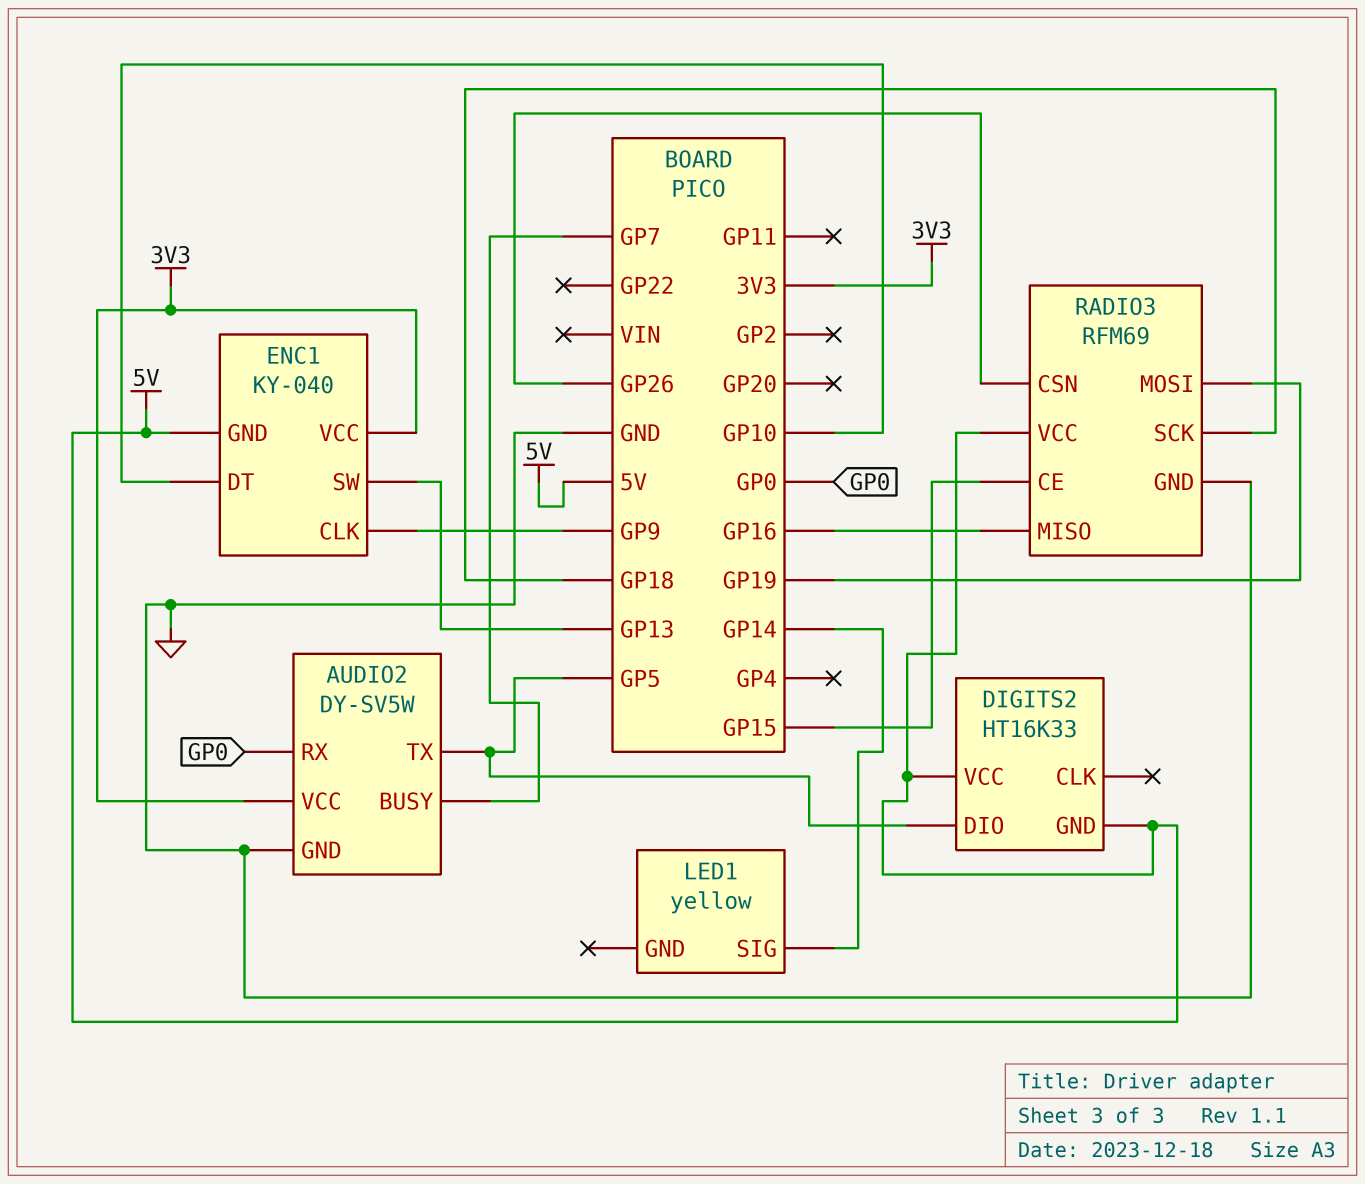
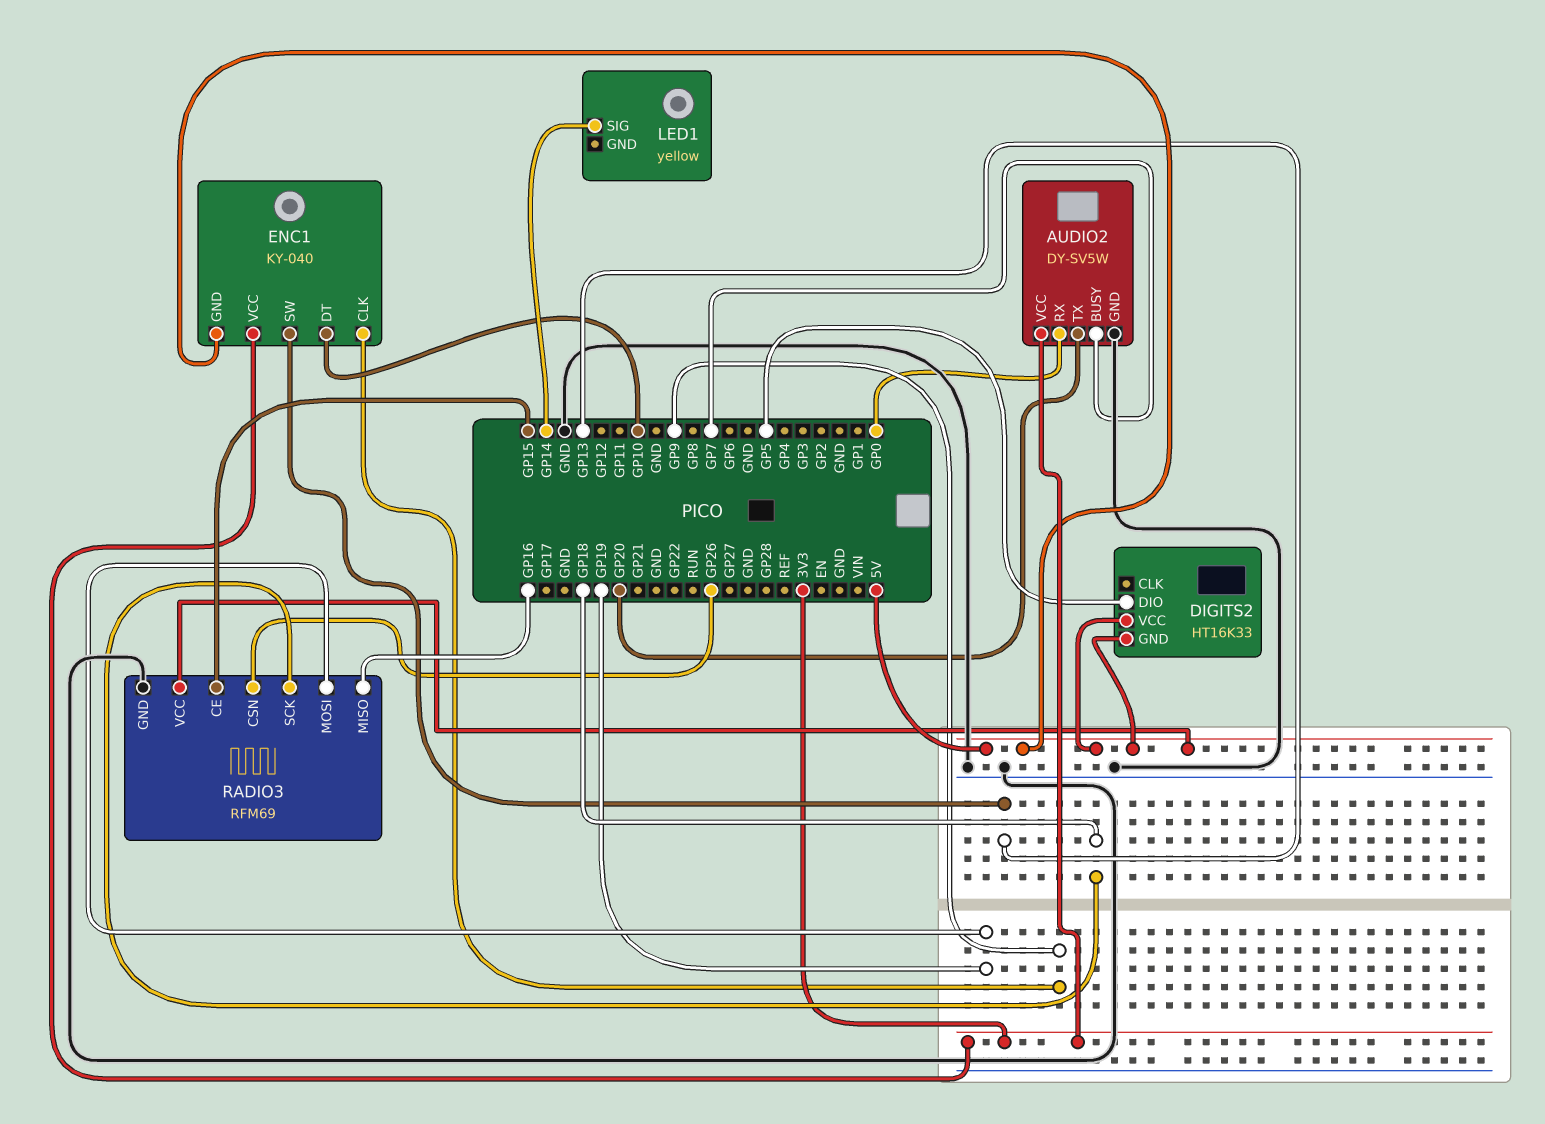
AUDIO2 pin TX: GP5 -> GP20

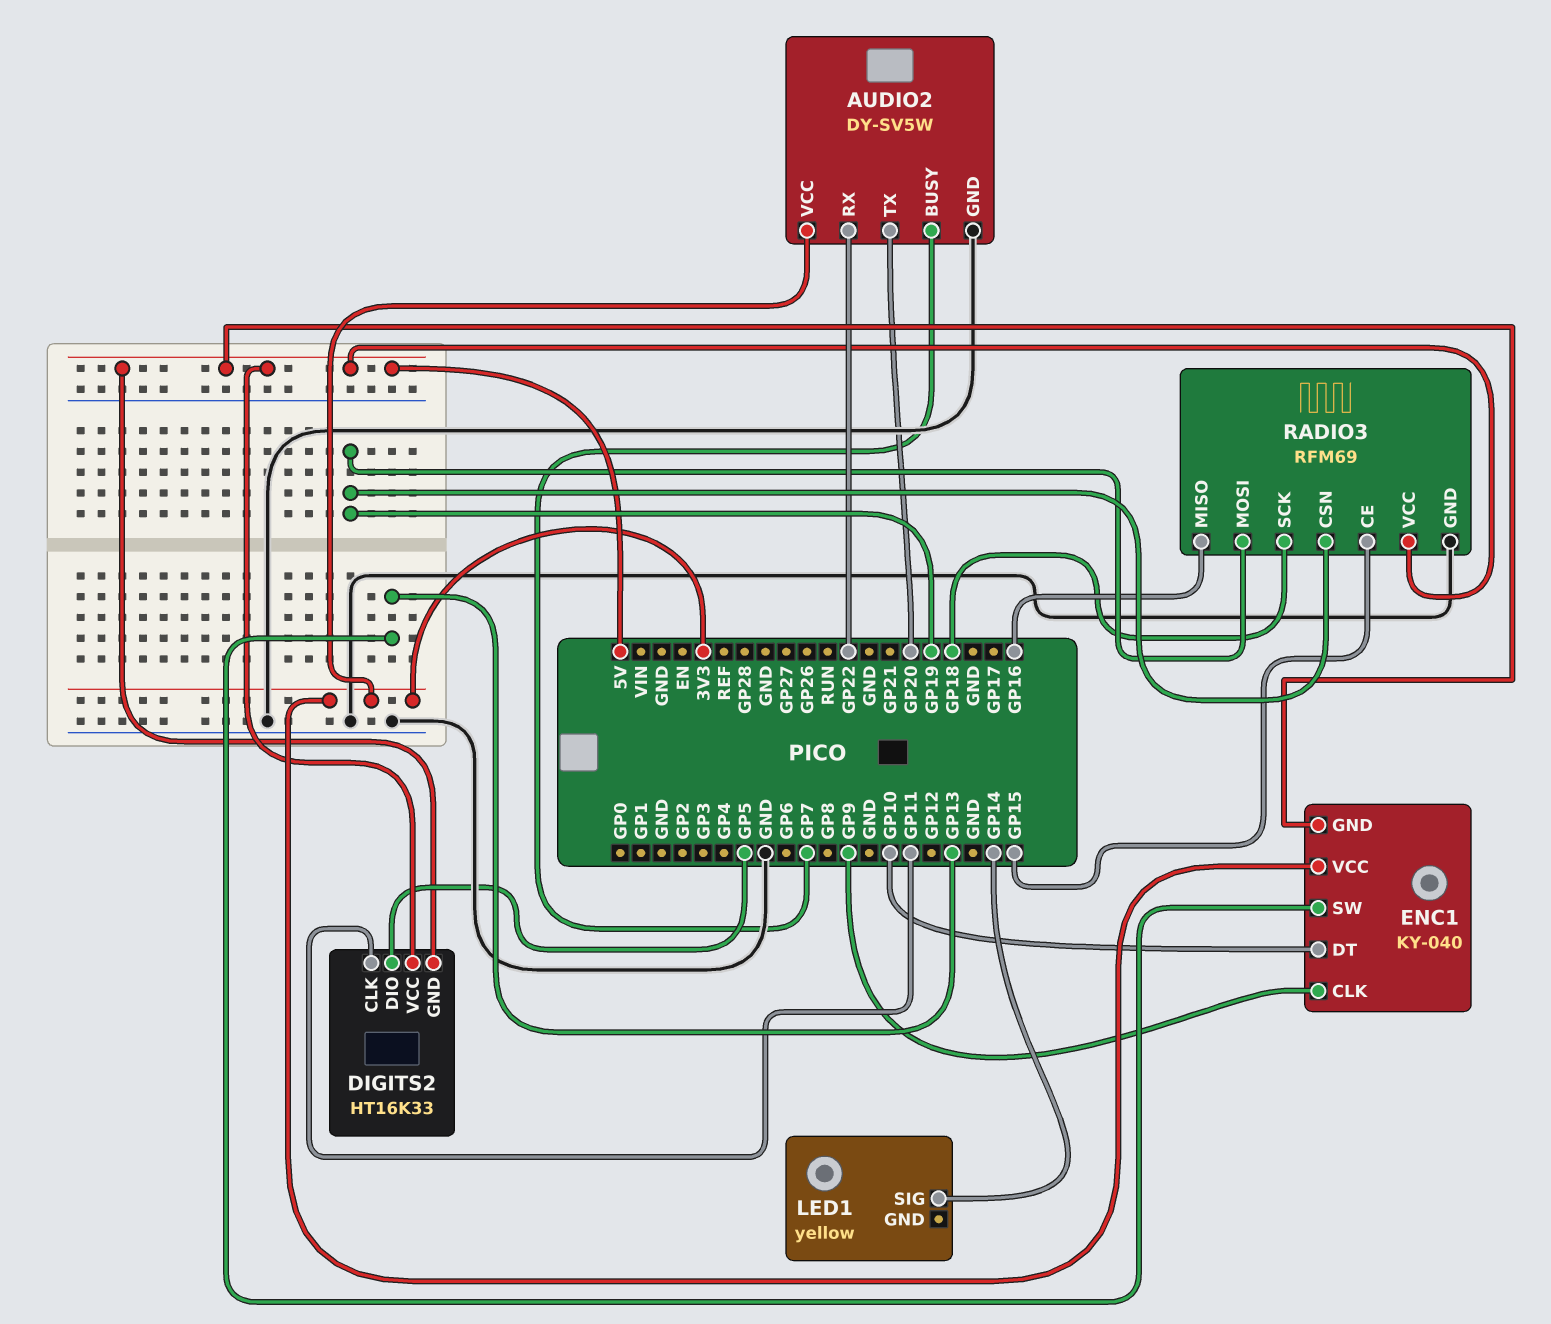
AUDIO2 pin RX: GP0 -> GP22
DIGITS2 pin CLK: none -> GP11
RADIO3 pin CSN: GP26 -> GP19

